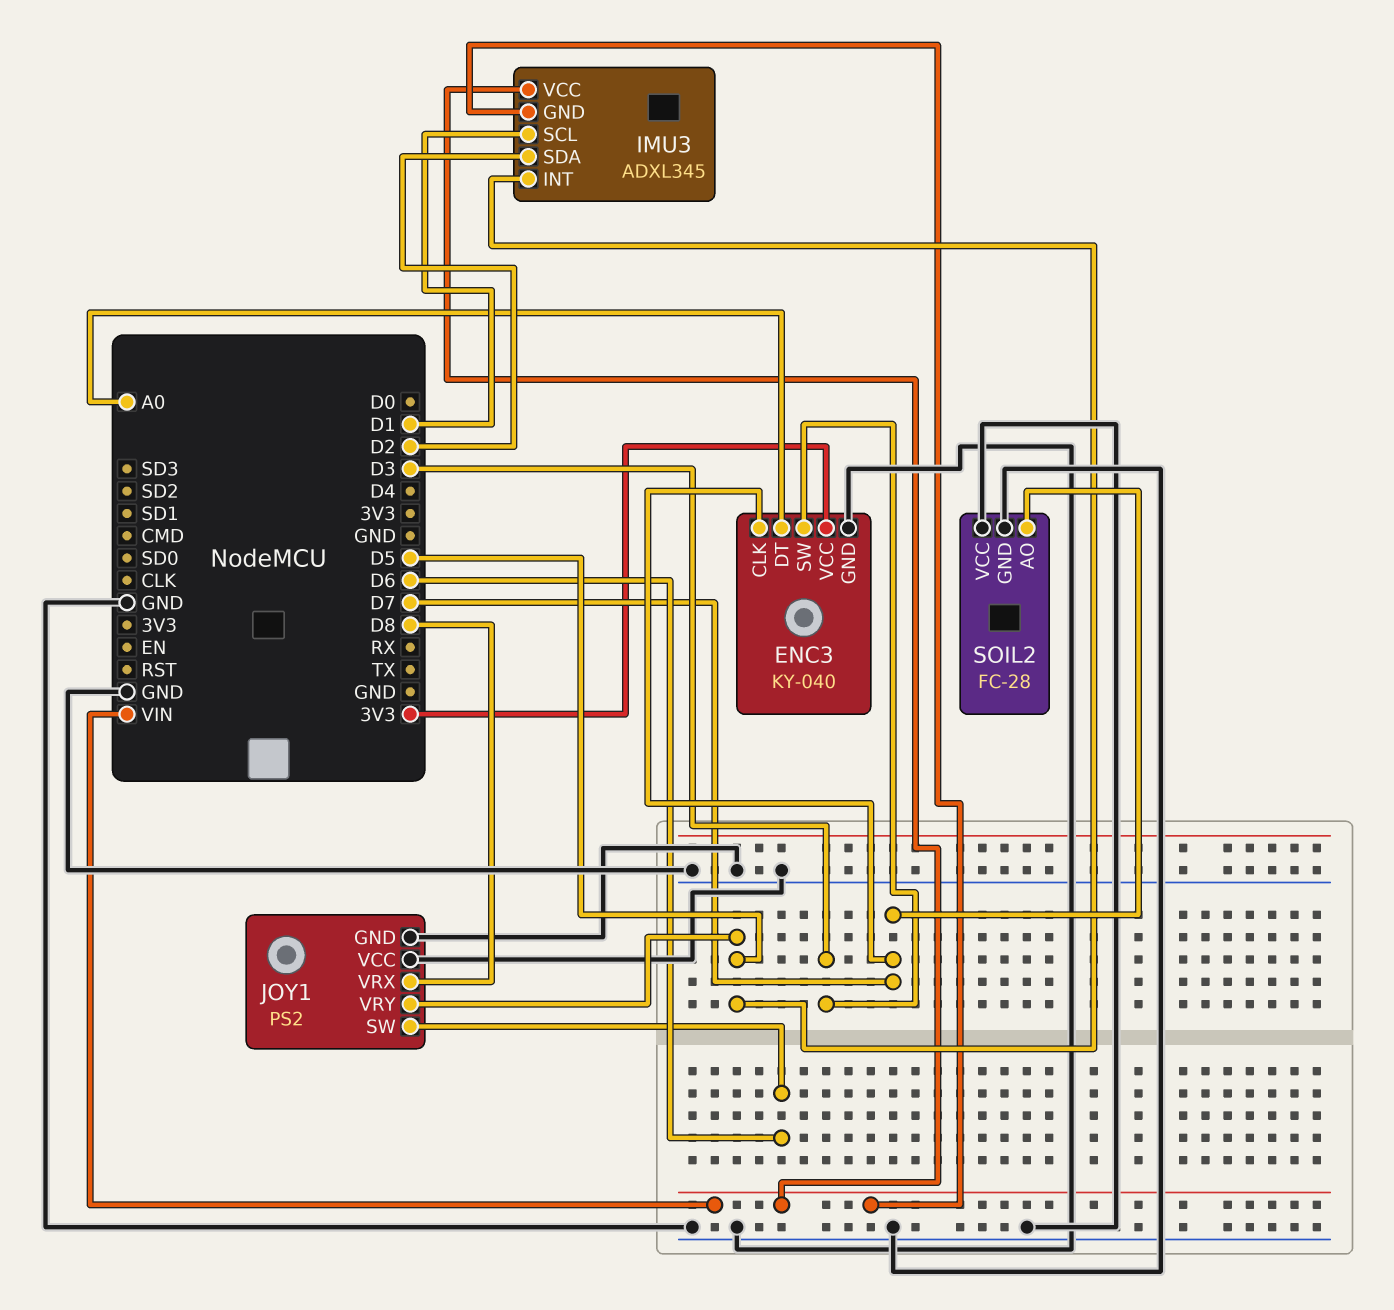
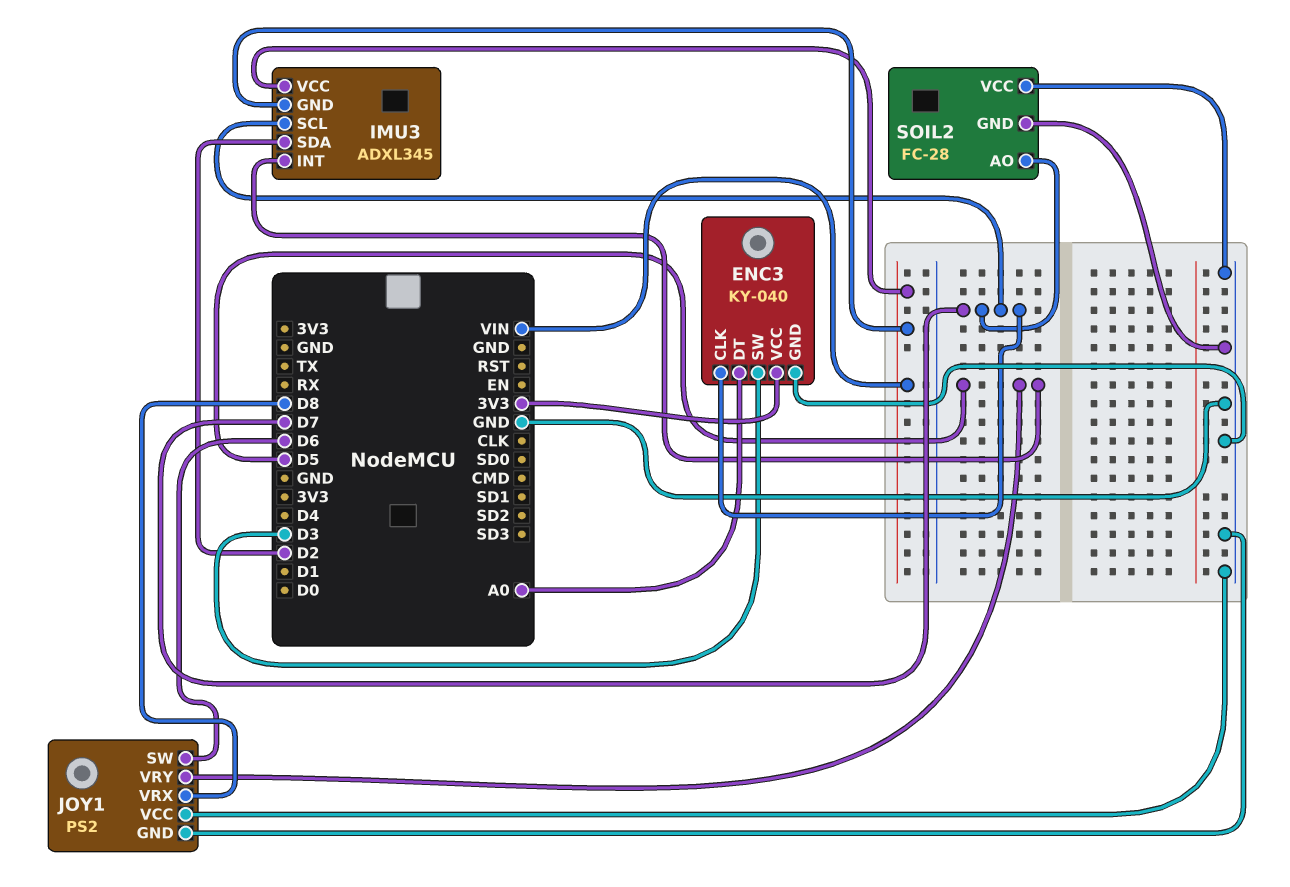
IMU3 pin SCL: D1 -> D7

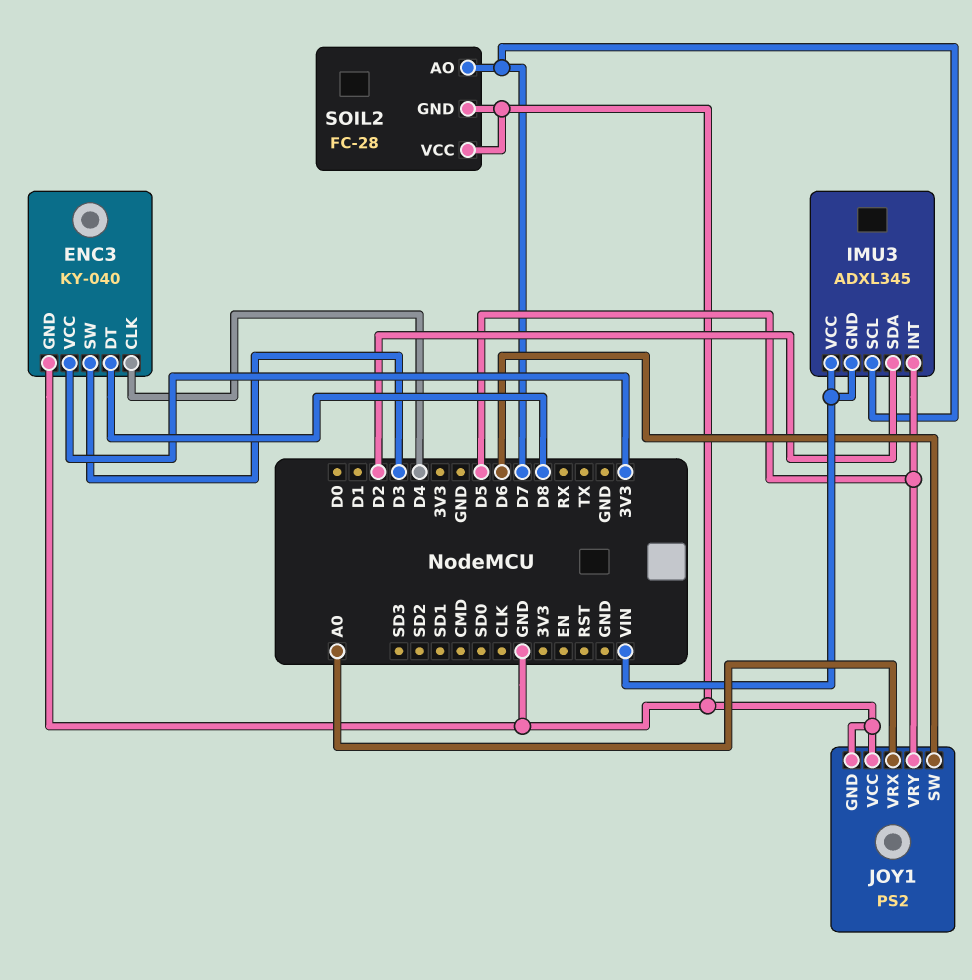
ENC3 pin CLK: D7 -> D4
ENC3 pin DT: A0 -> D8
JOY1 pin VRX: D8 -> A0

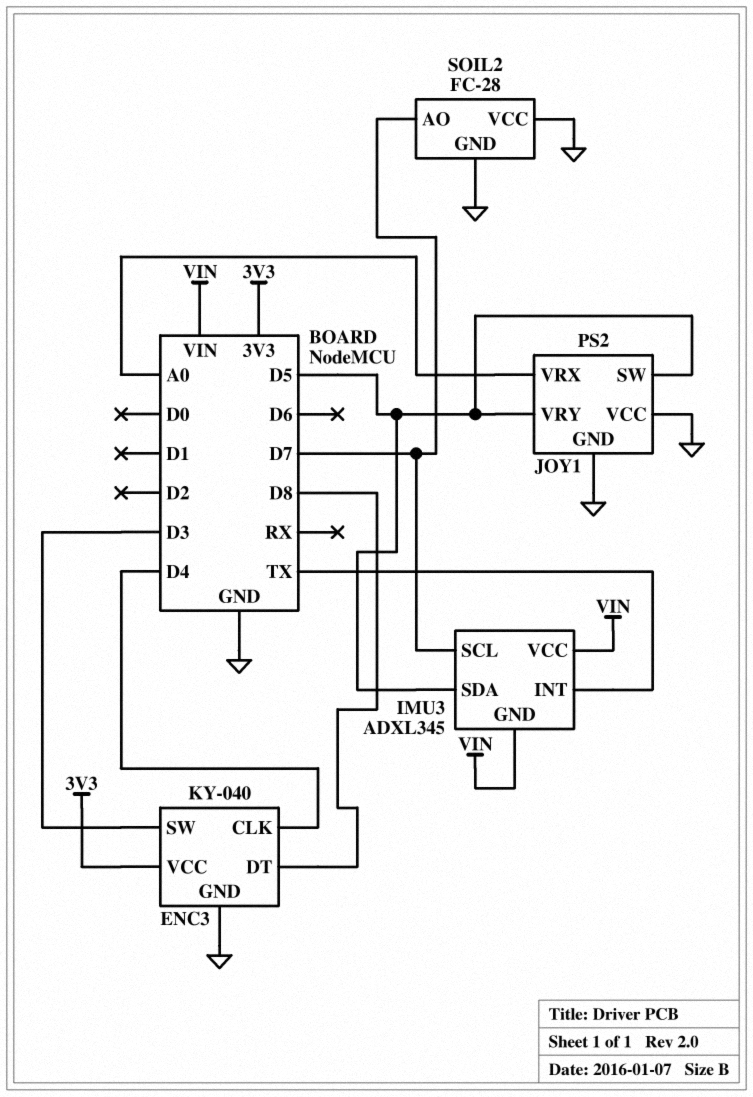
IMU3 pin INT: D5 -> TX
IMU3 pin SDA: D2 -> D5
JOY1 pin SW: D6 -> D5

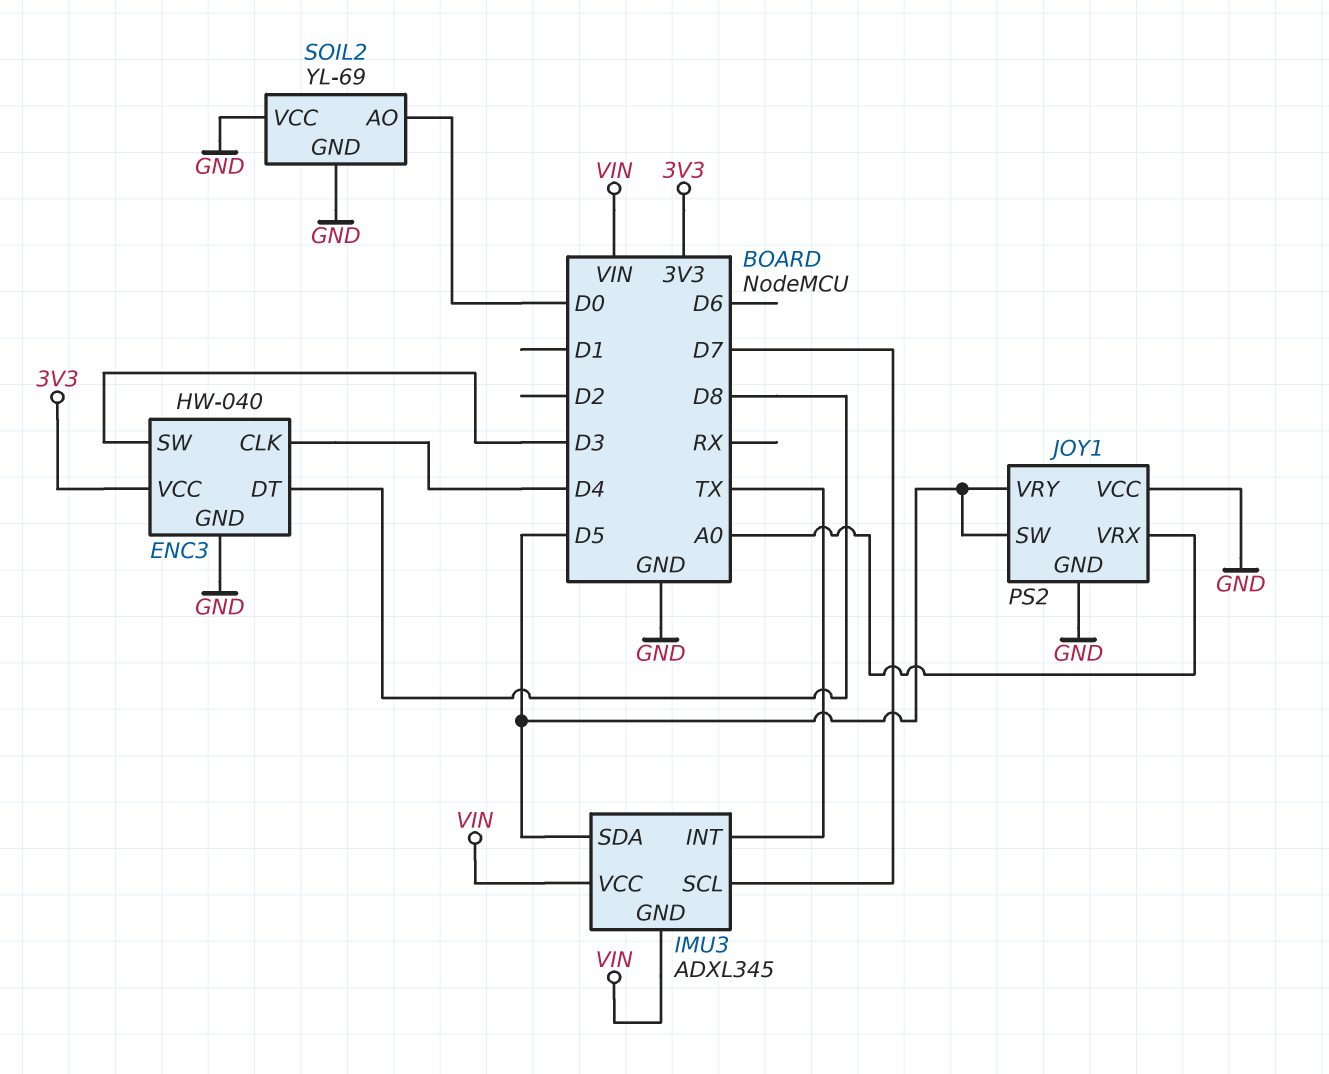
ENC3: KY-040 -> HW-040
SOIL2: FC-28 -> YL-69
SOIL2 pin AO: D7 -> D0

